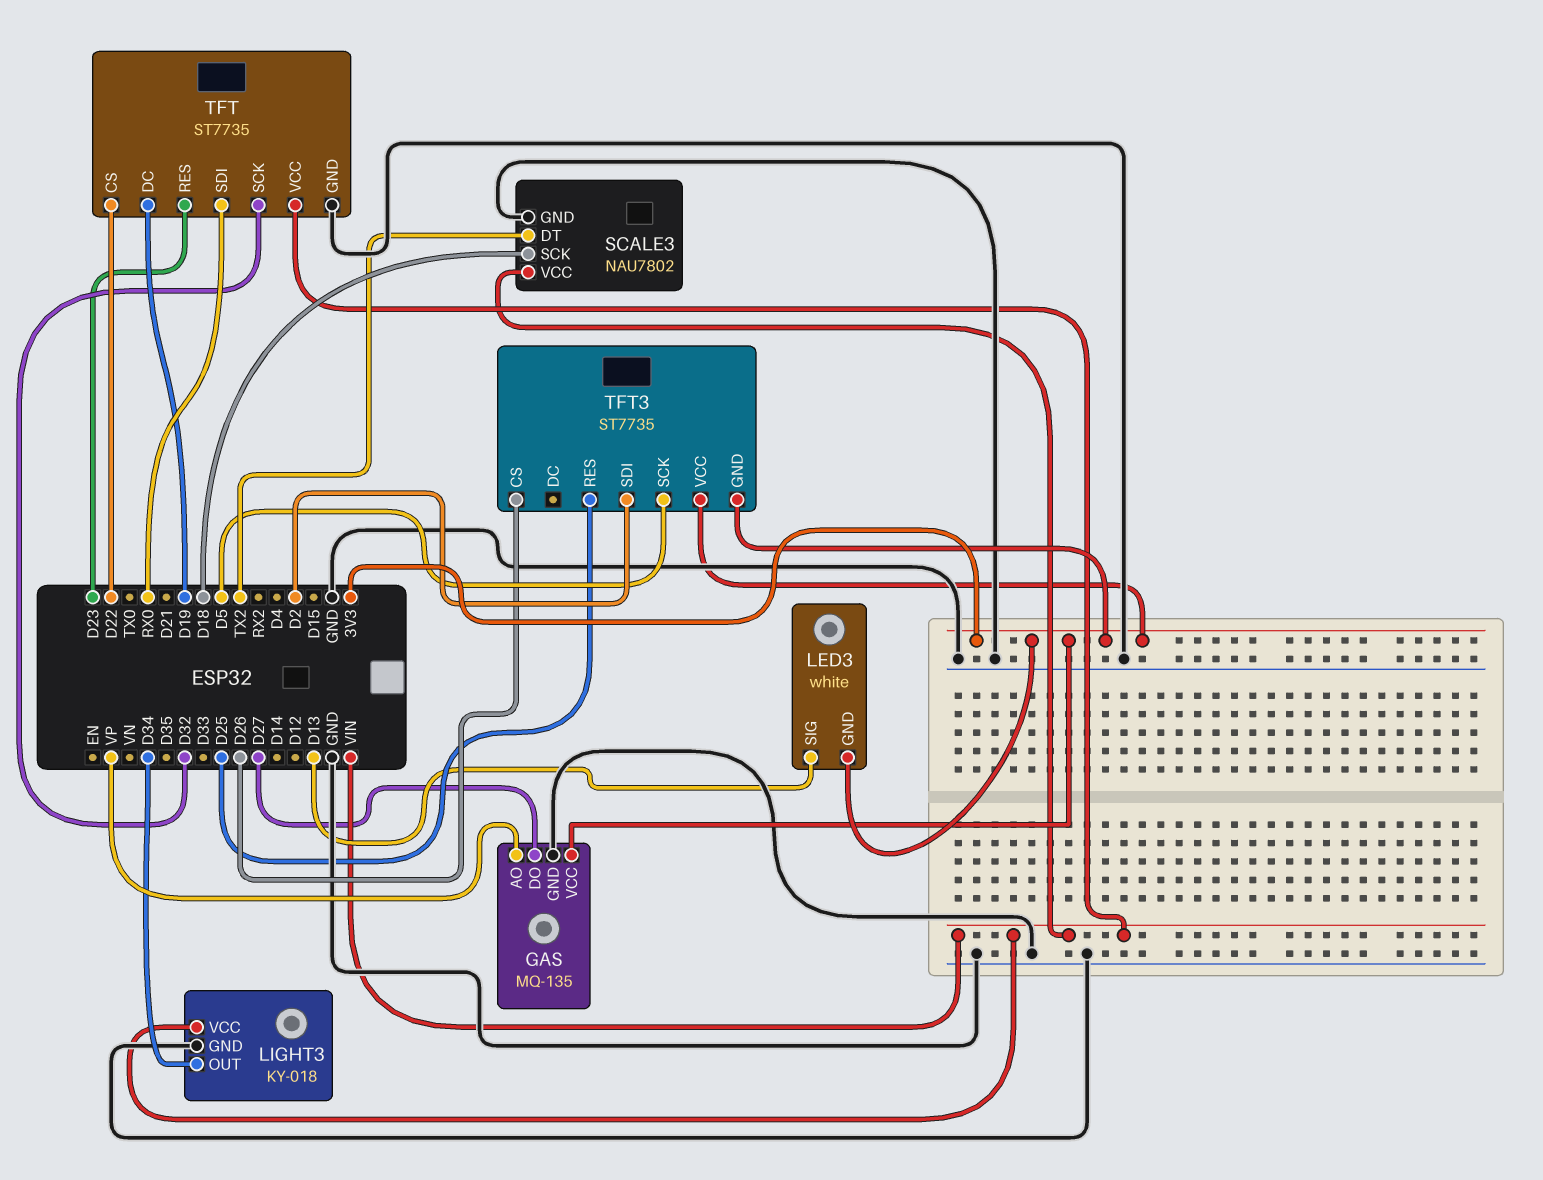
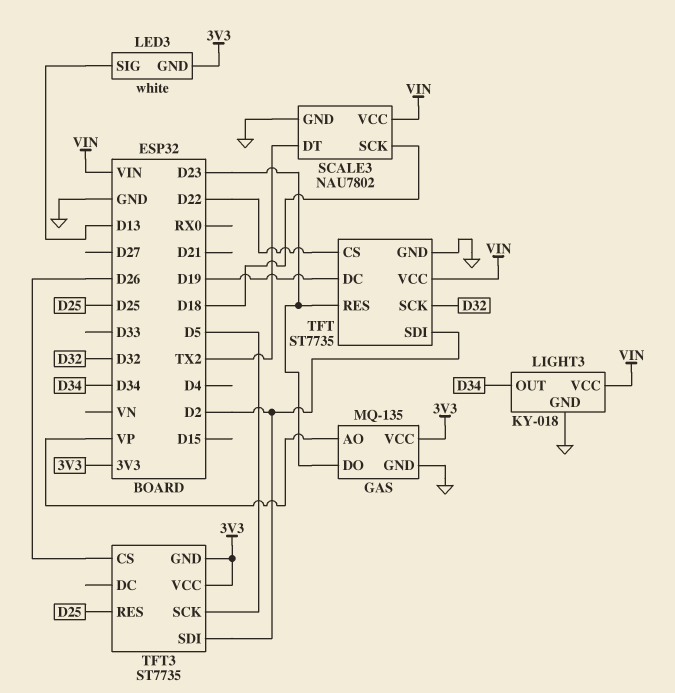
GAS pin DO: D27 -> D23
TFT pin SDI: RX0 -> D2

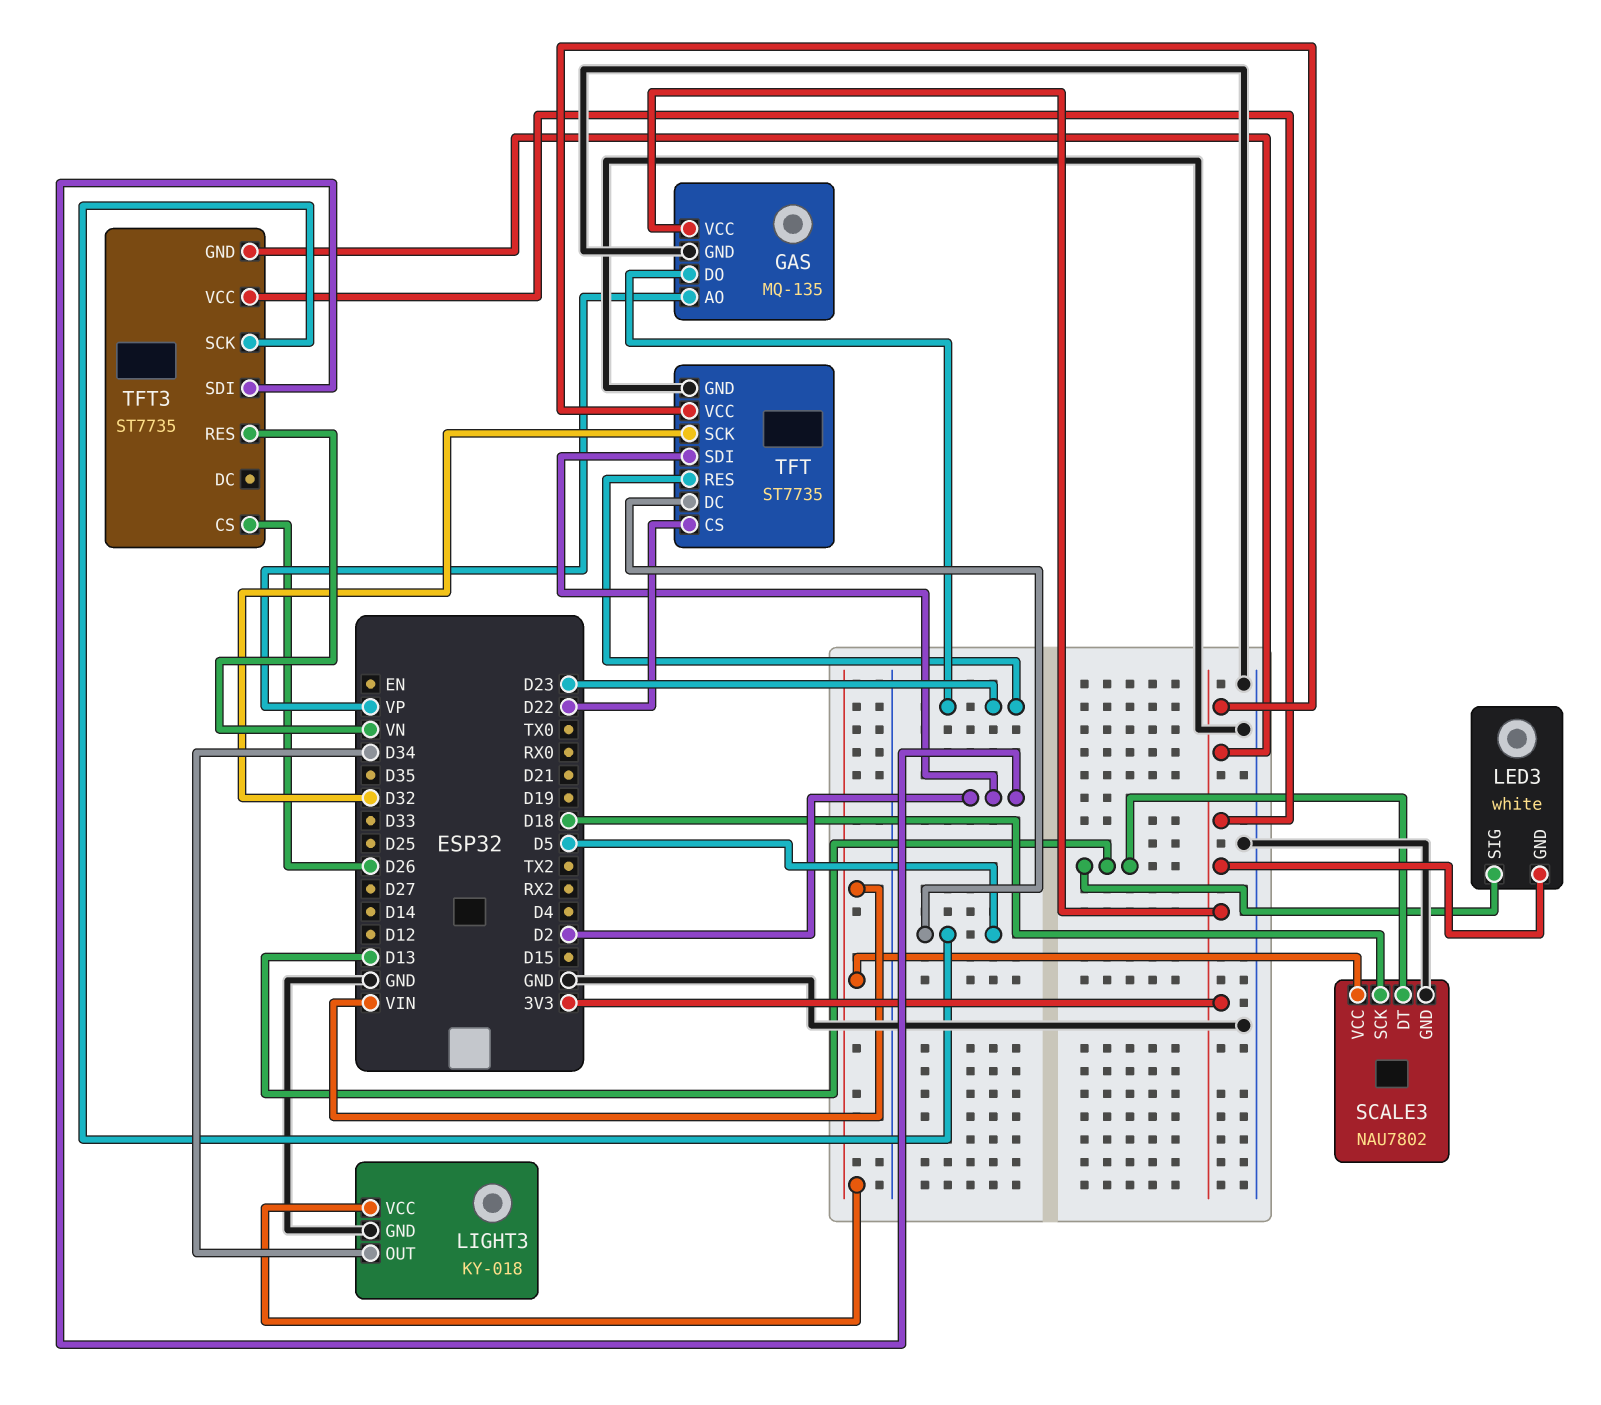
SCALE3 pin DT: TX2 -> D13
TFT pin DC: D19 -> D5
TFT pin VCC: VIN -> 3V3
TFT3 pin RES: D25 -> VN

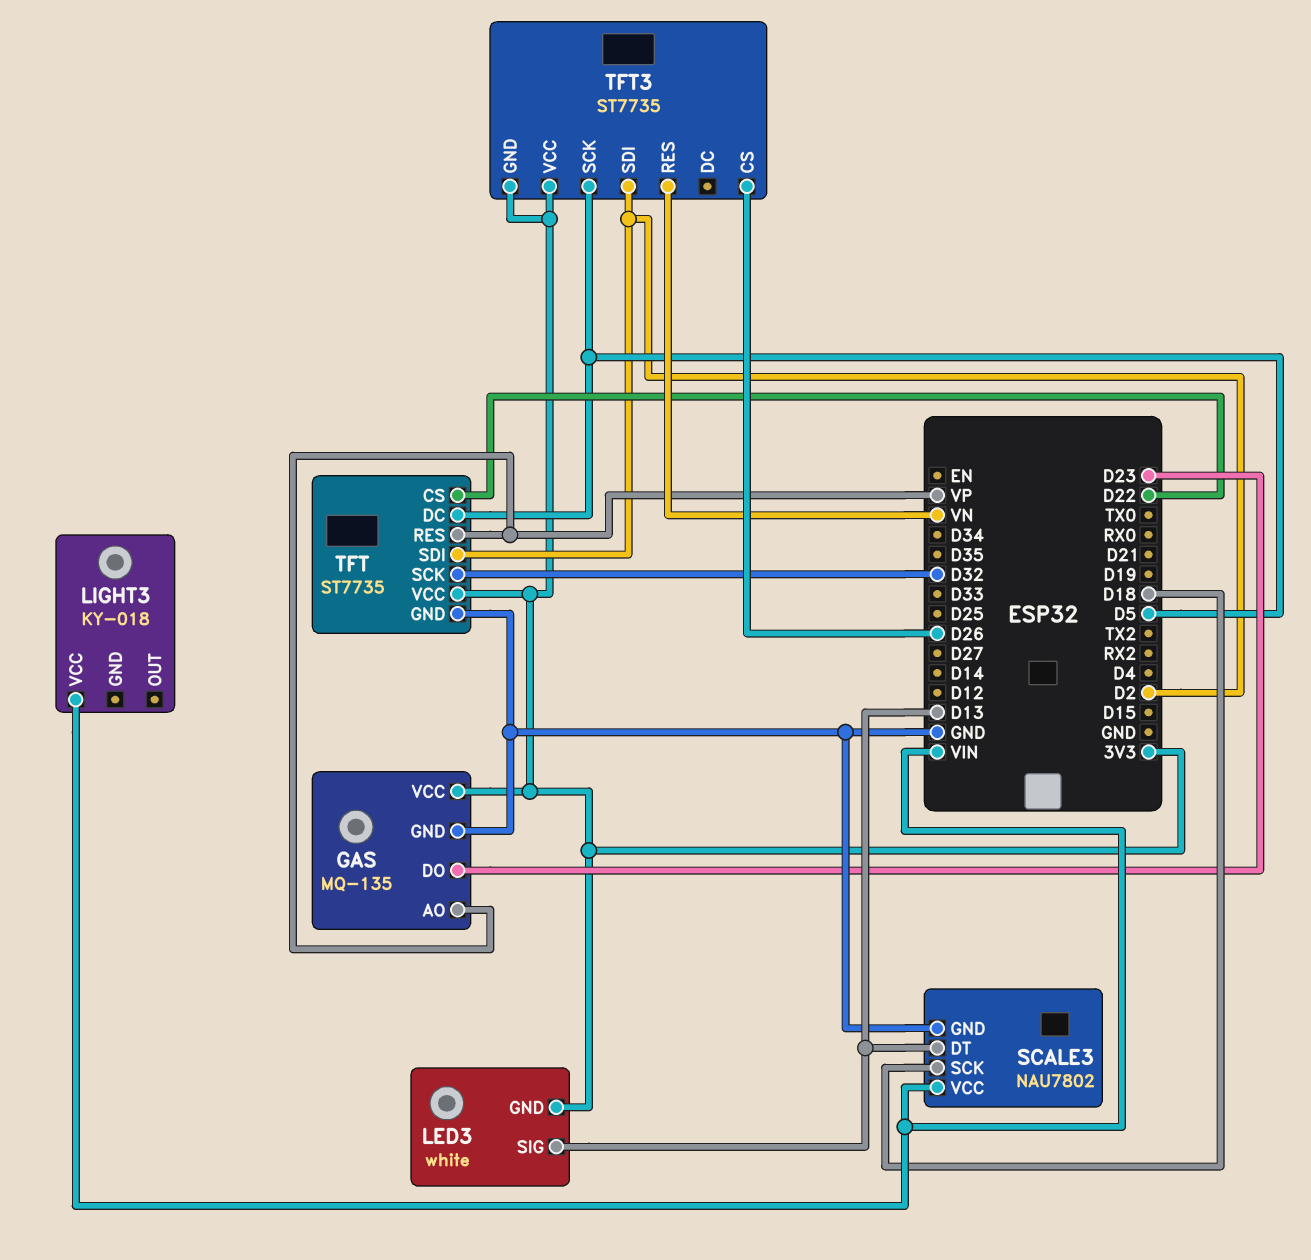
LIGHT3 pin GND: GND -> none
LIGHT3 pin OUT: D34 -> none
TFT pin RES: D23 -> VP

